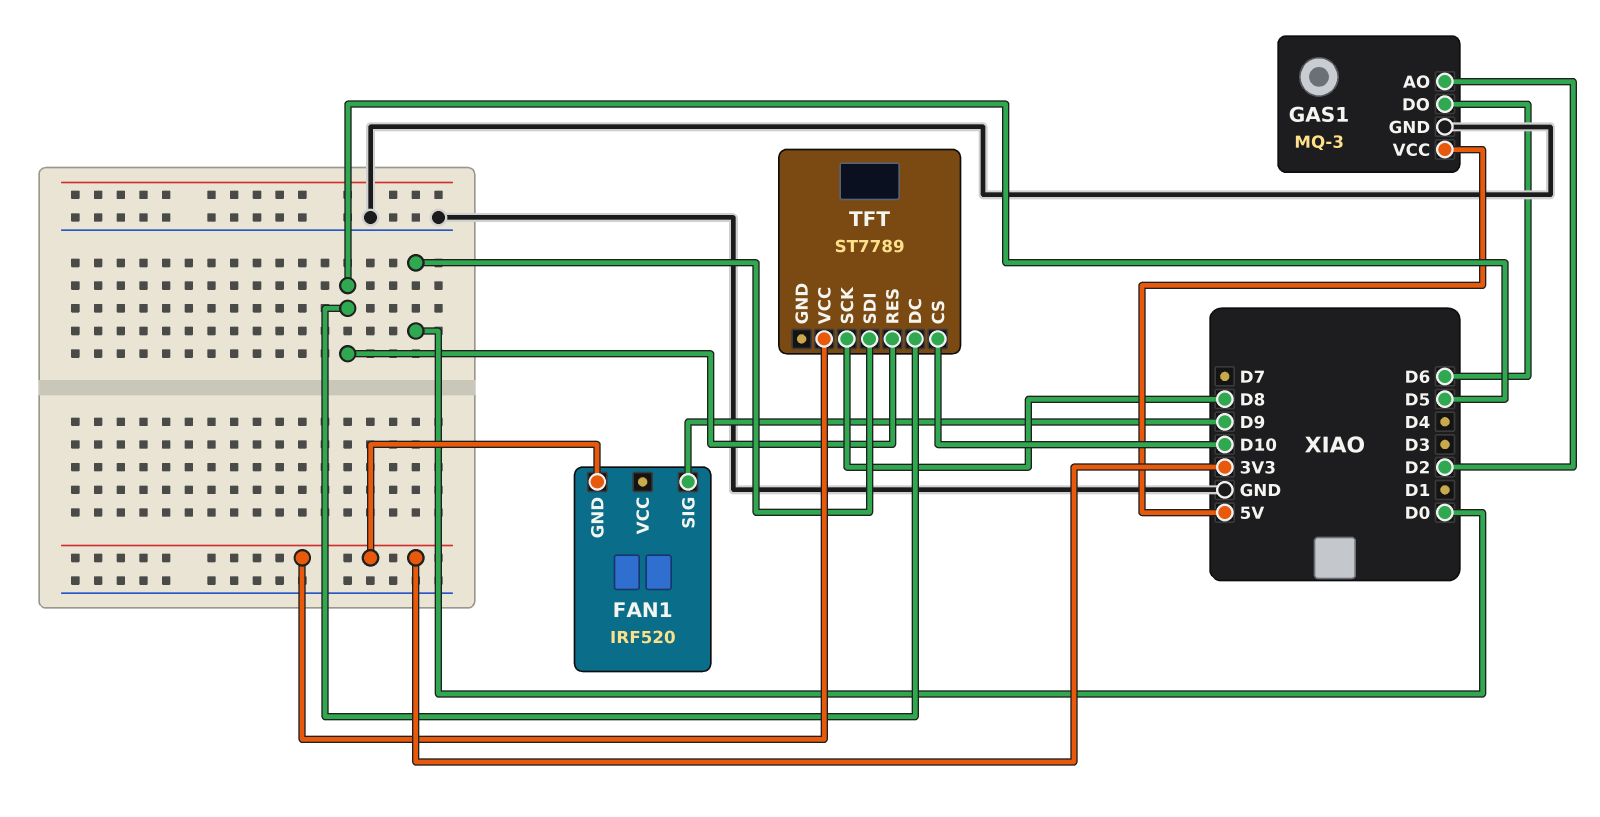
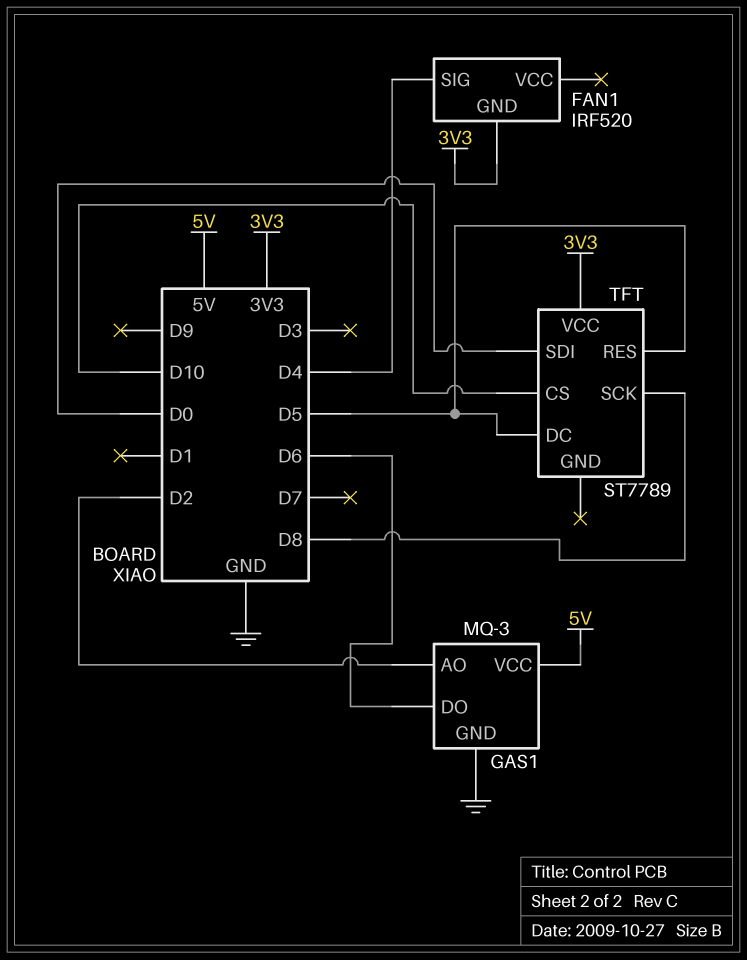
FAN1 pin SIG: D9 -> D4

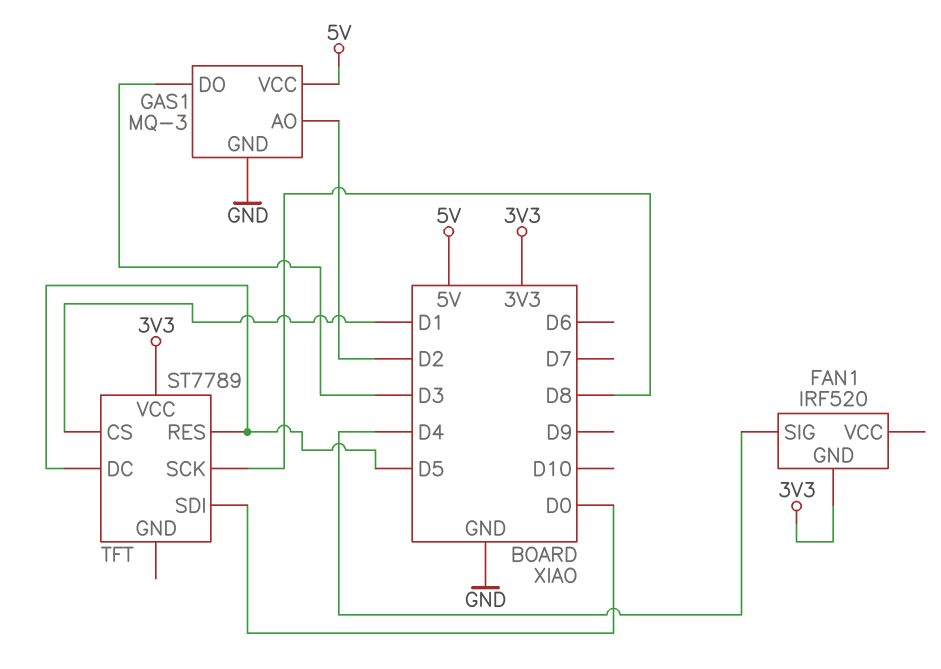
GAS1 pin DO: D6 -> D3
TFT pin CS: D10 -> D1

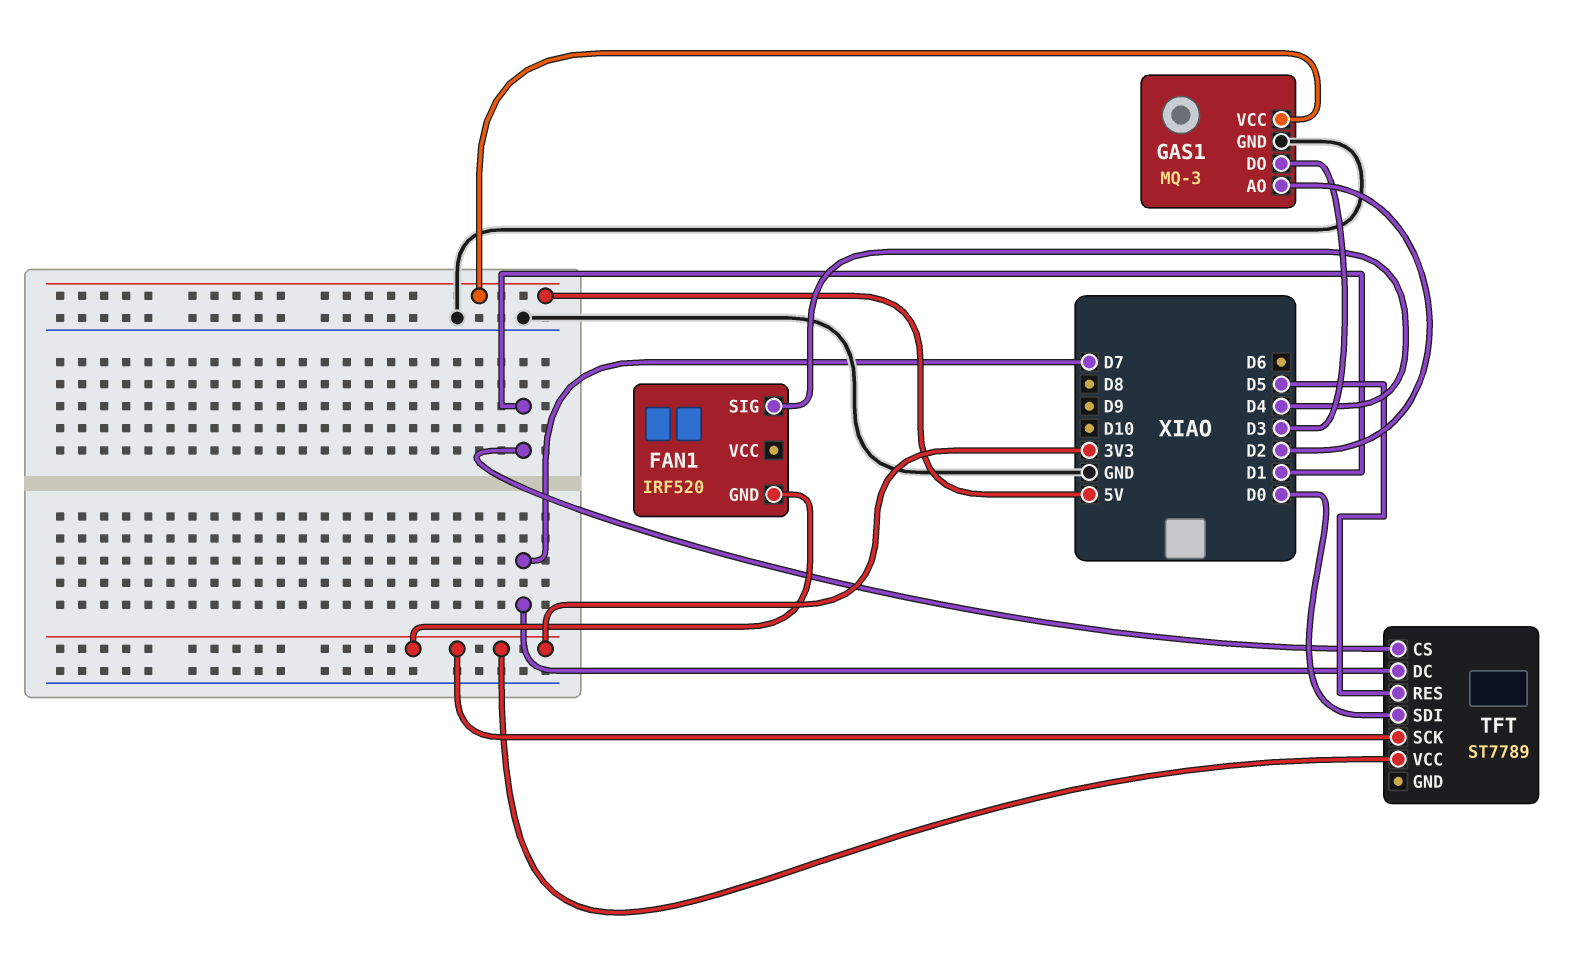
TFT pin DC: D5 -> D7
TFT pin SCK: D8 -> 3V3

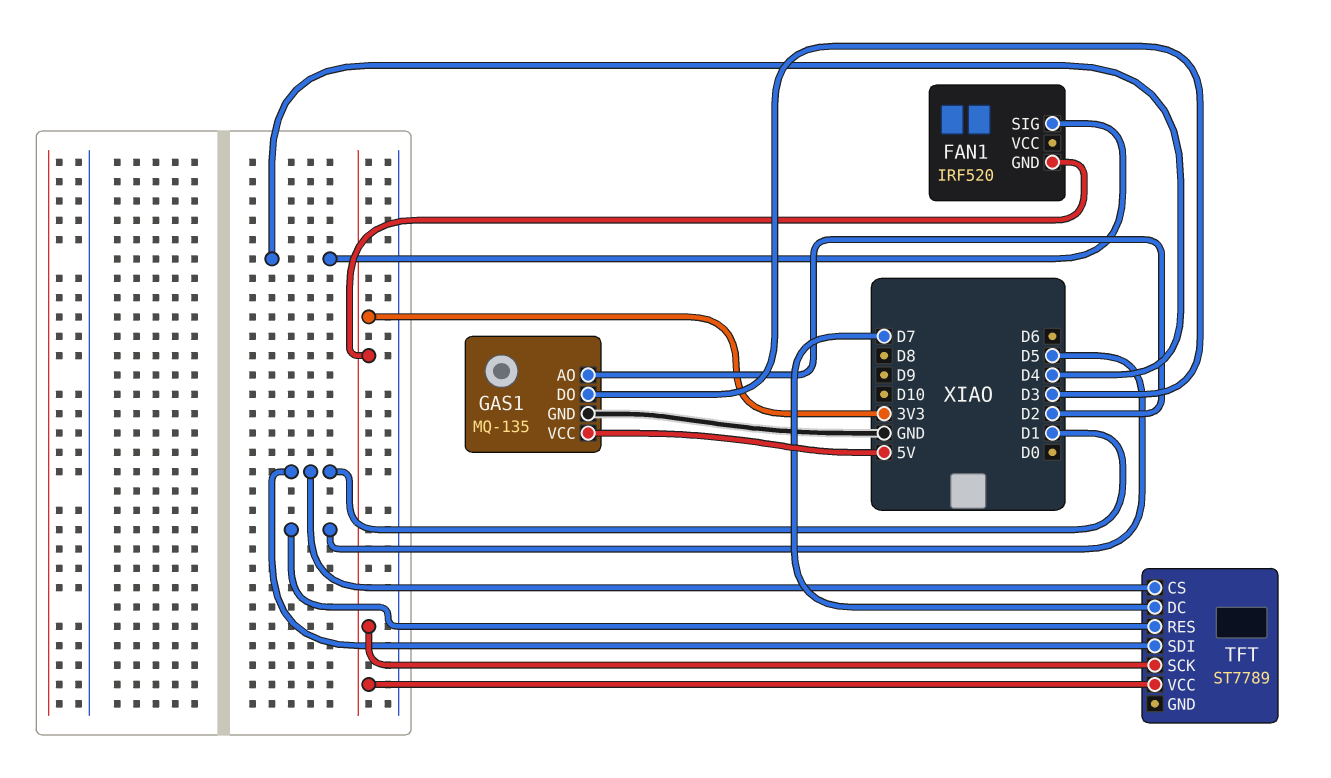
GAS1: MQ-3 -> MQ-135
TFT pin SDI: D0 -> D1

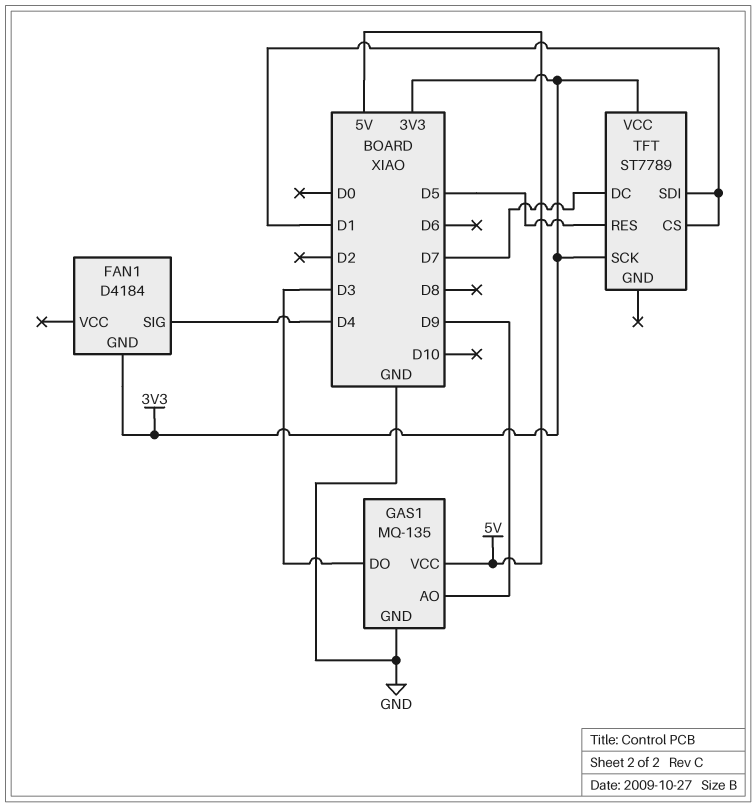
FAN1: IRF520 -> D4184
GAS1 pin AO: D2 -> D9

